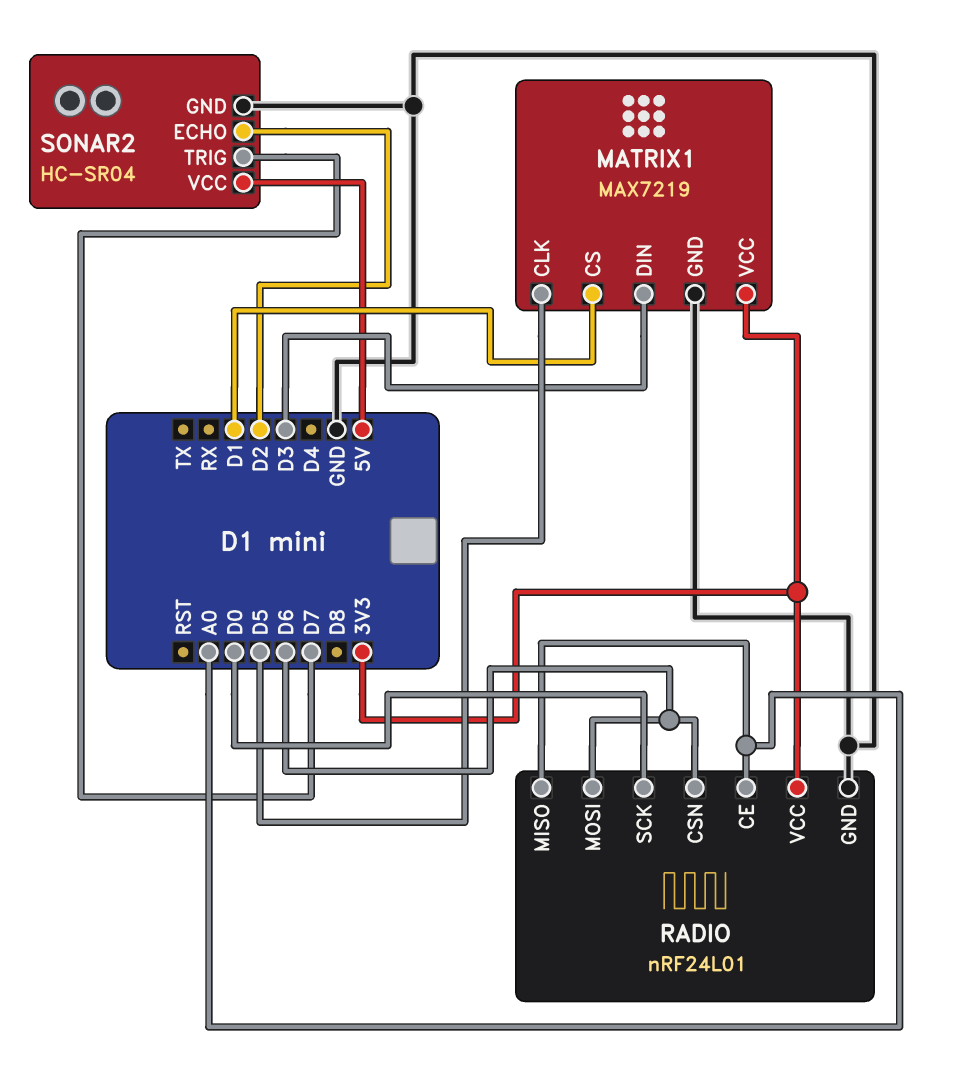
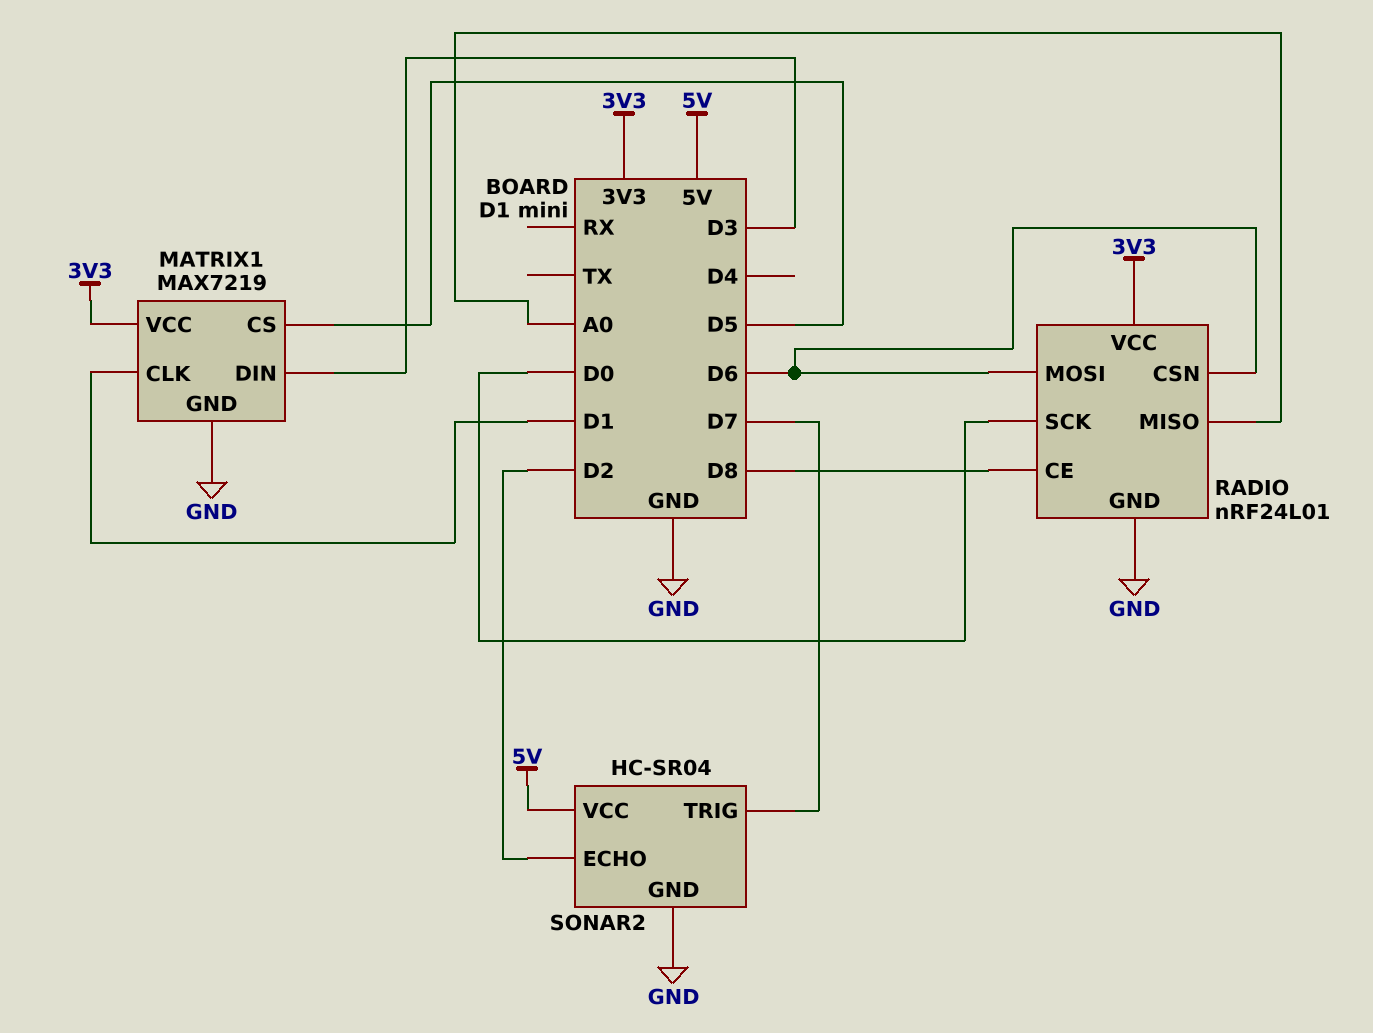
MATRIX1 pin CLK: D5 -> D1
MATRIX1 pin CS: D1 -> D5
RADIO pin CE: A0 -> D8

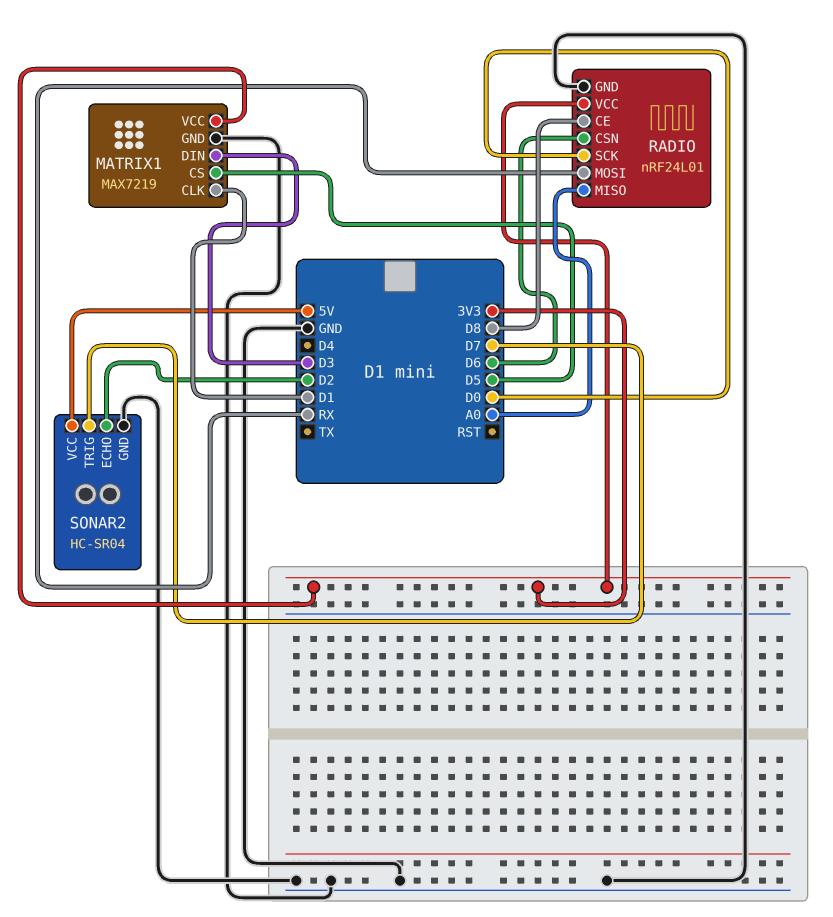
RADIO pin MOSI: D6 -> RX

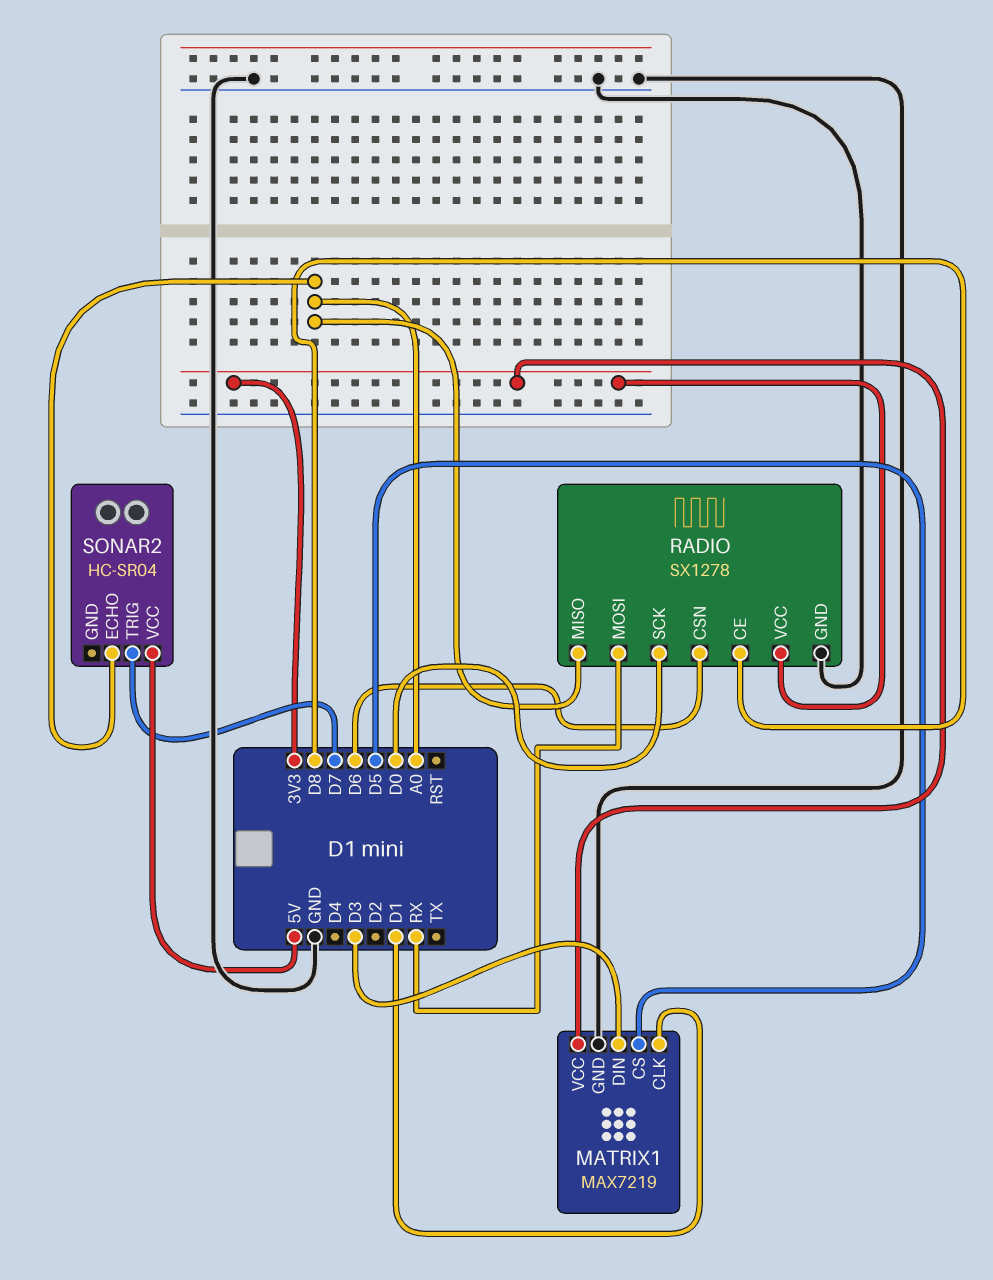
RADIO: nRF24L01 -> SX1278
SONAR2 pin ECHO: D2 -> A0
SONAR2 pin GND: GND -> none

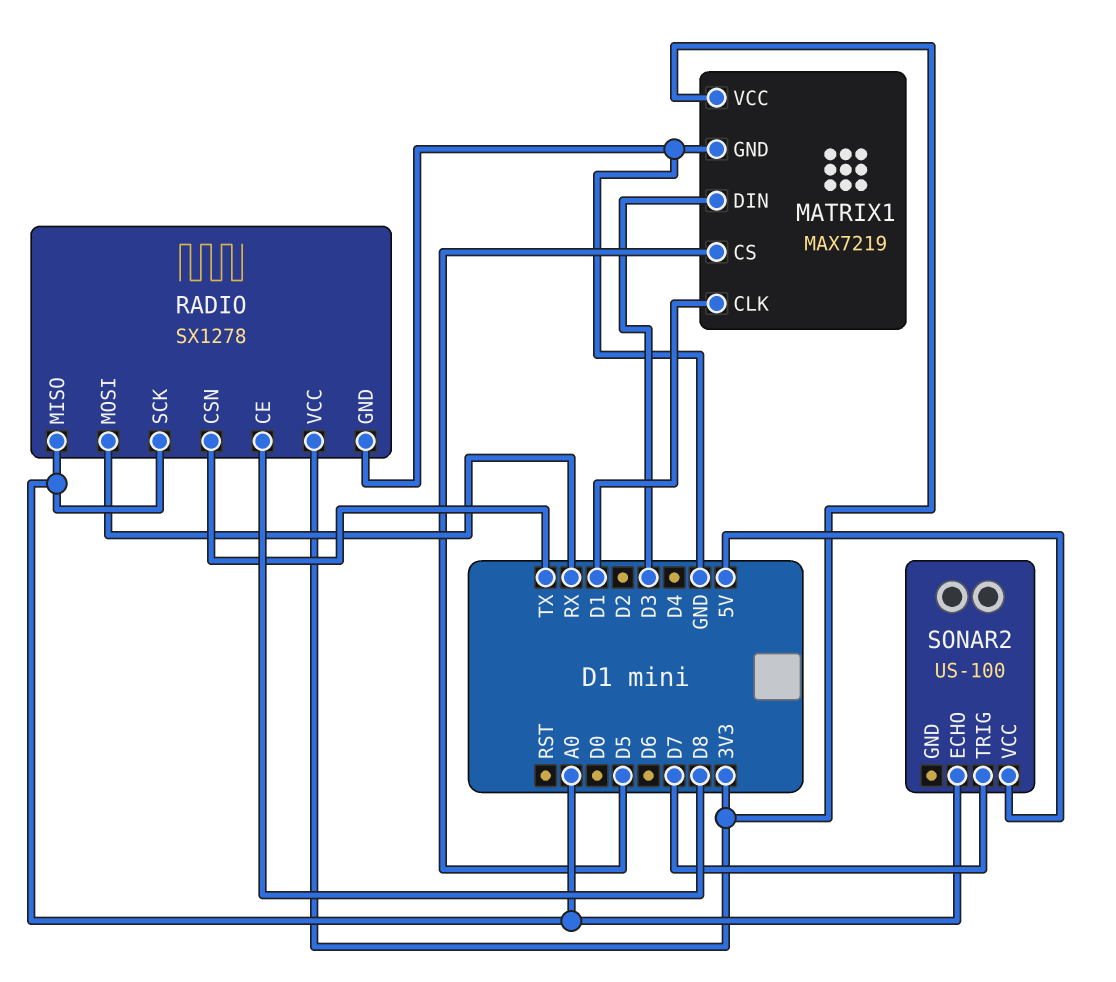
RADIO pin CSN: D6 -> TX
RADIO pin SCK: D0 -> A0
SONAR2: HC-SR04 -> US-100

